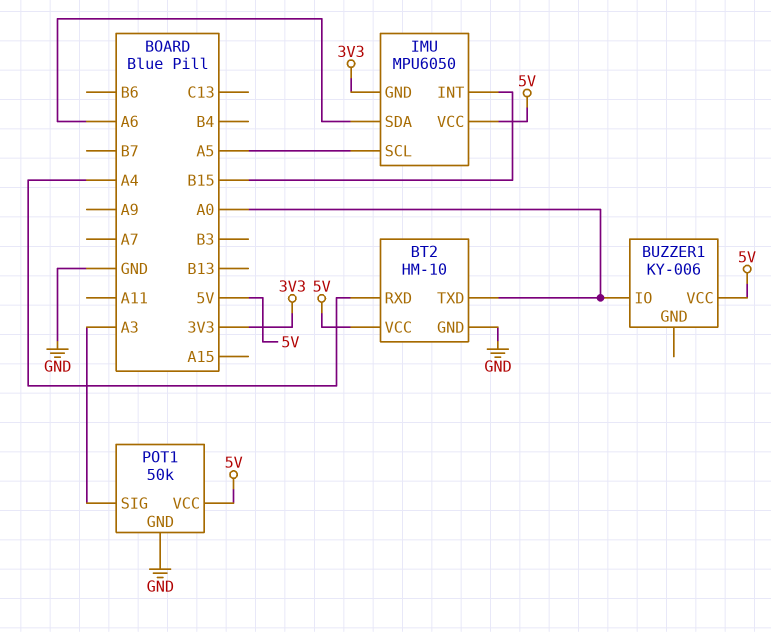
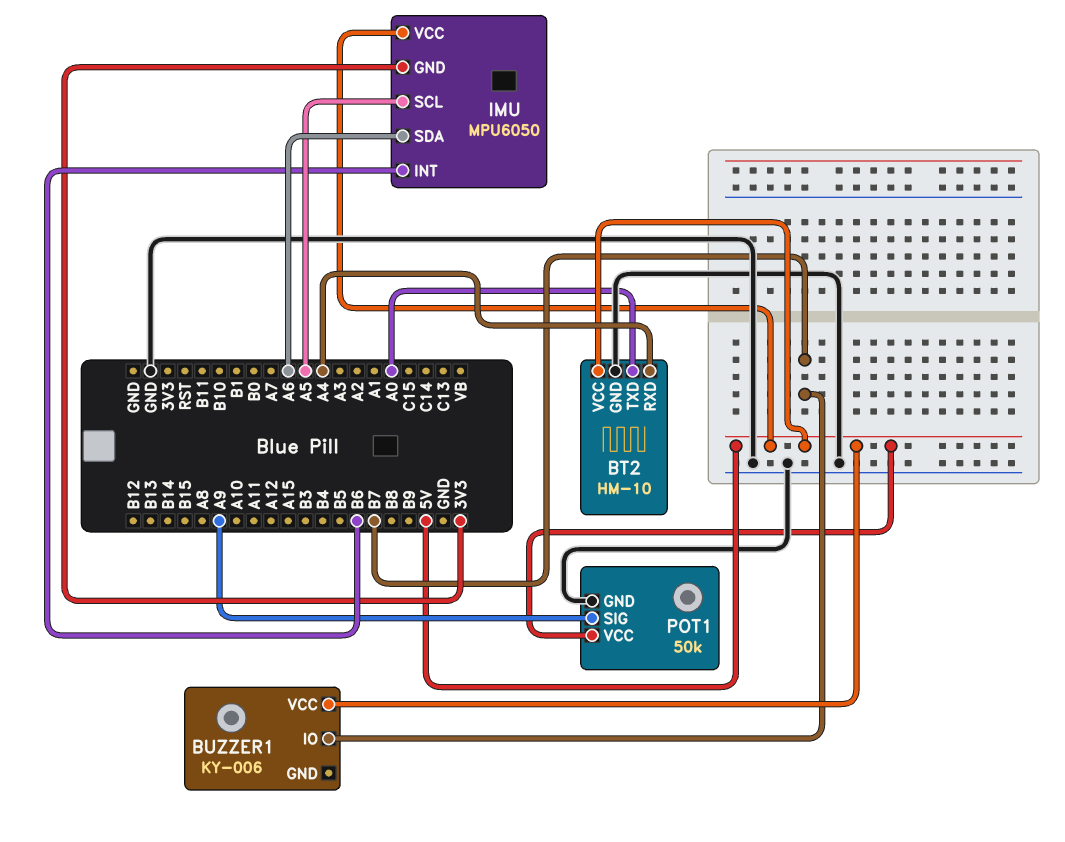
BUZZER1 pin IO: A0 -> B7
IMU pin INT: B15 -> B6
POT1 pin SIG: A3 -> A9

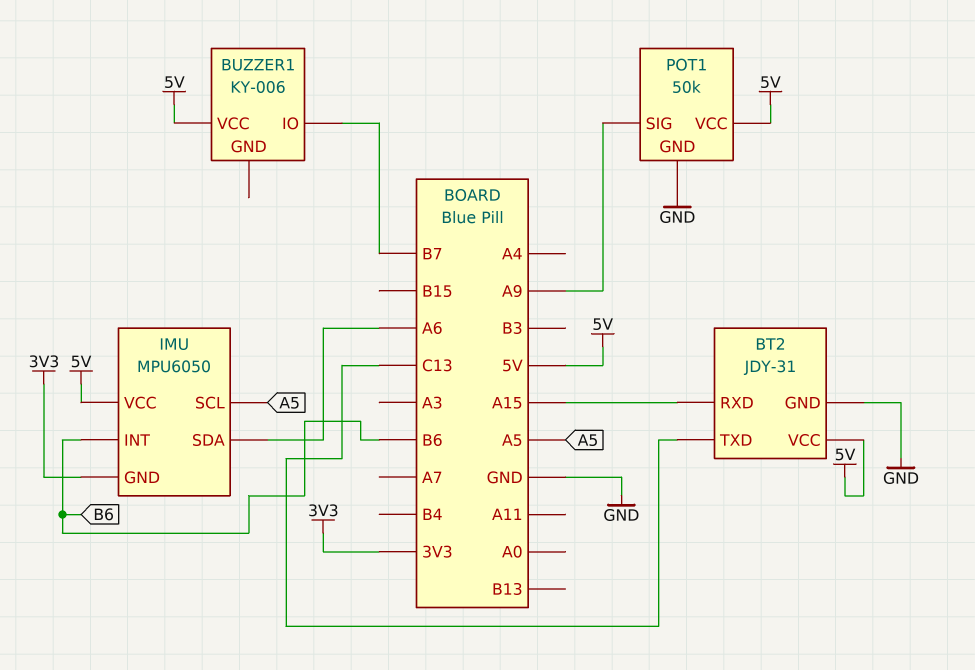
BT2: HM-10 -> JDY-31
BT2 pin RXD: A4 -> A15
BT2 pin TXD: A0 -> C13

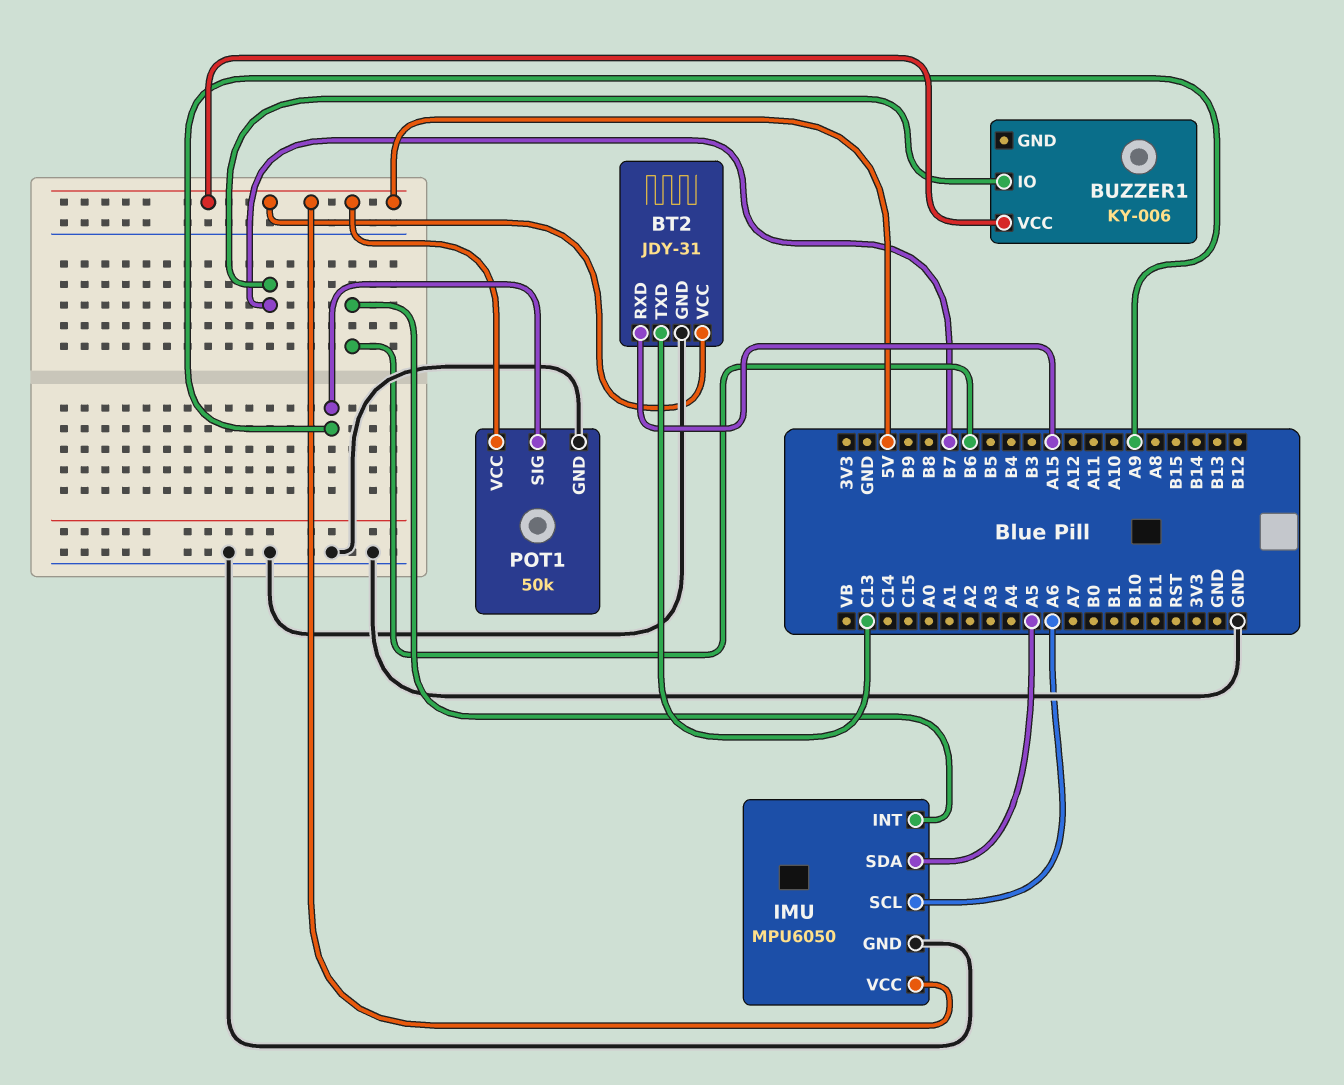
IMU pin GND: 3V3 -> GND
IMU pin SCL: A5 -> A6
IMU pin SDA: A6 -> A5

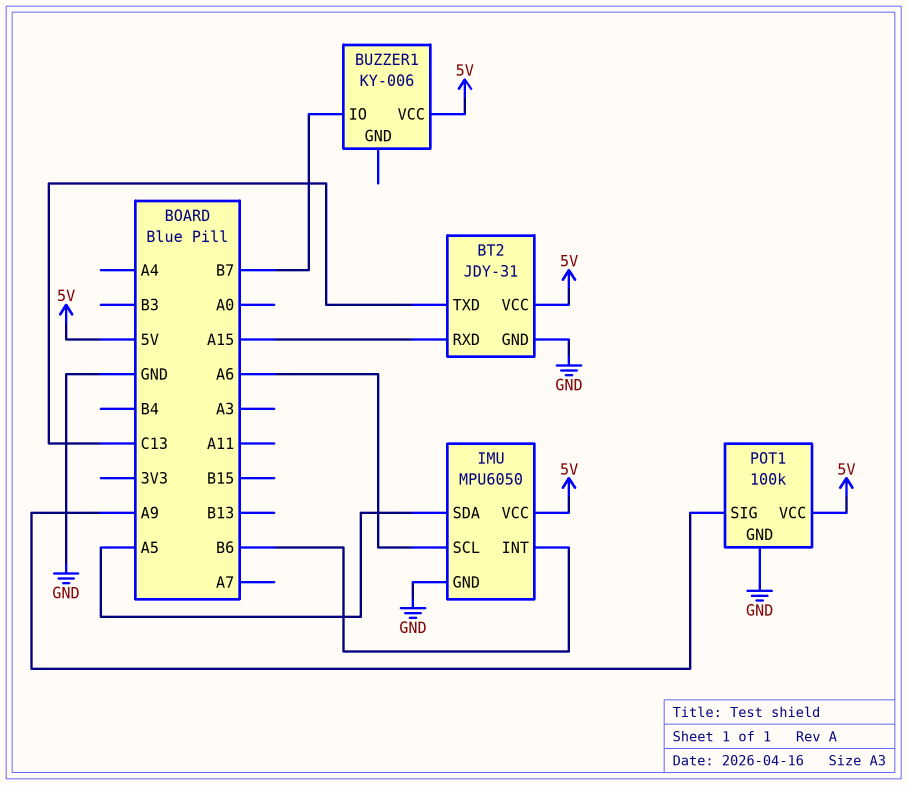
POT1: 50k -> 100k

